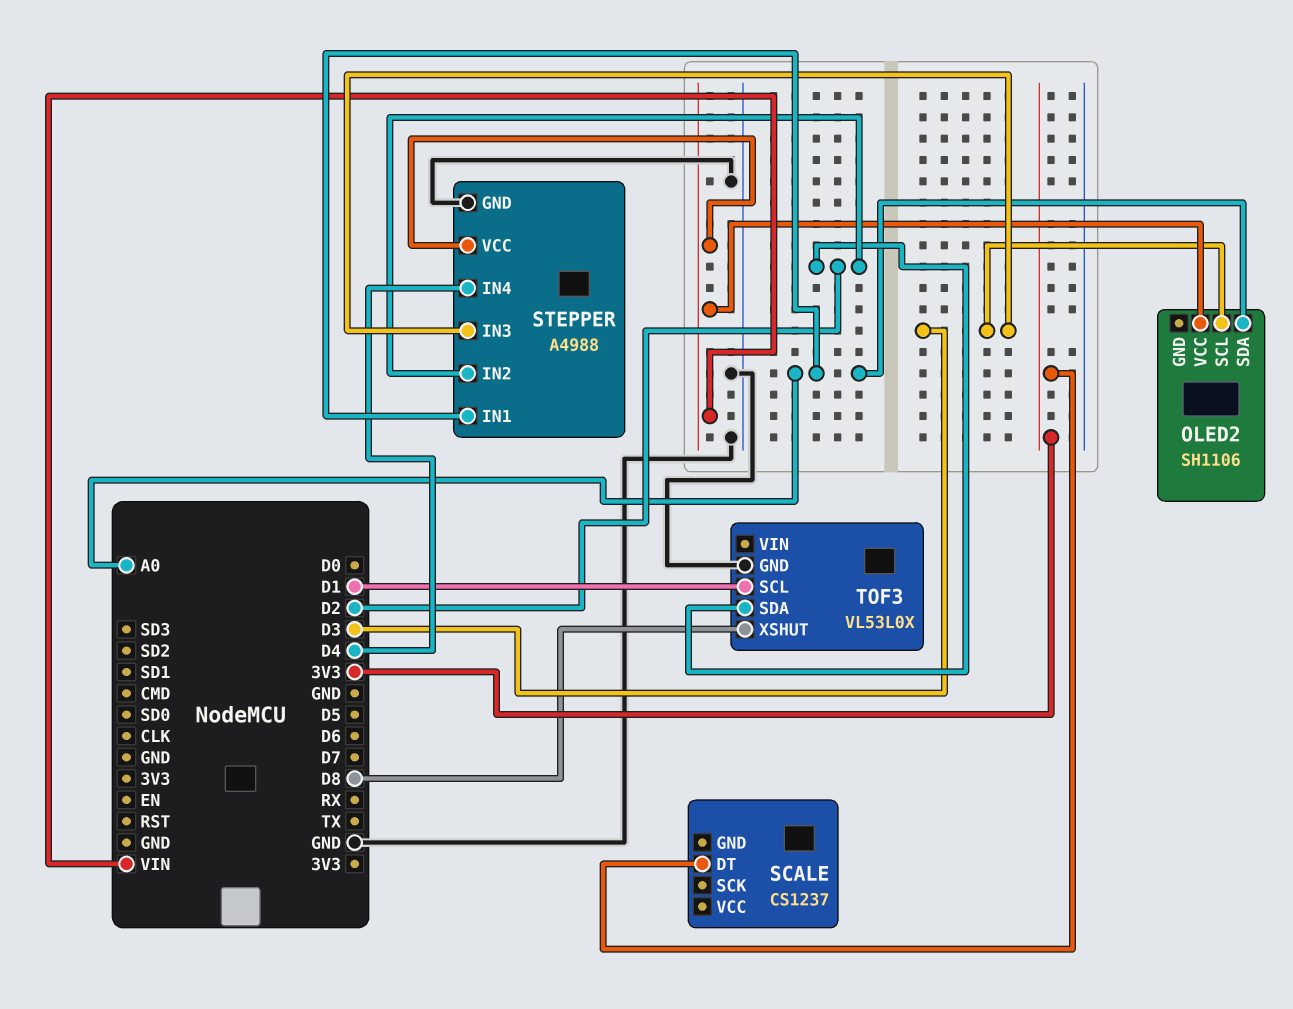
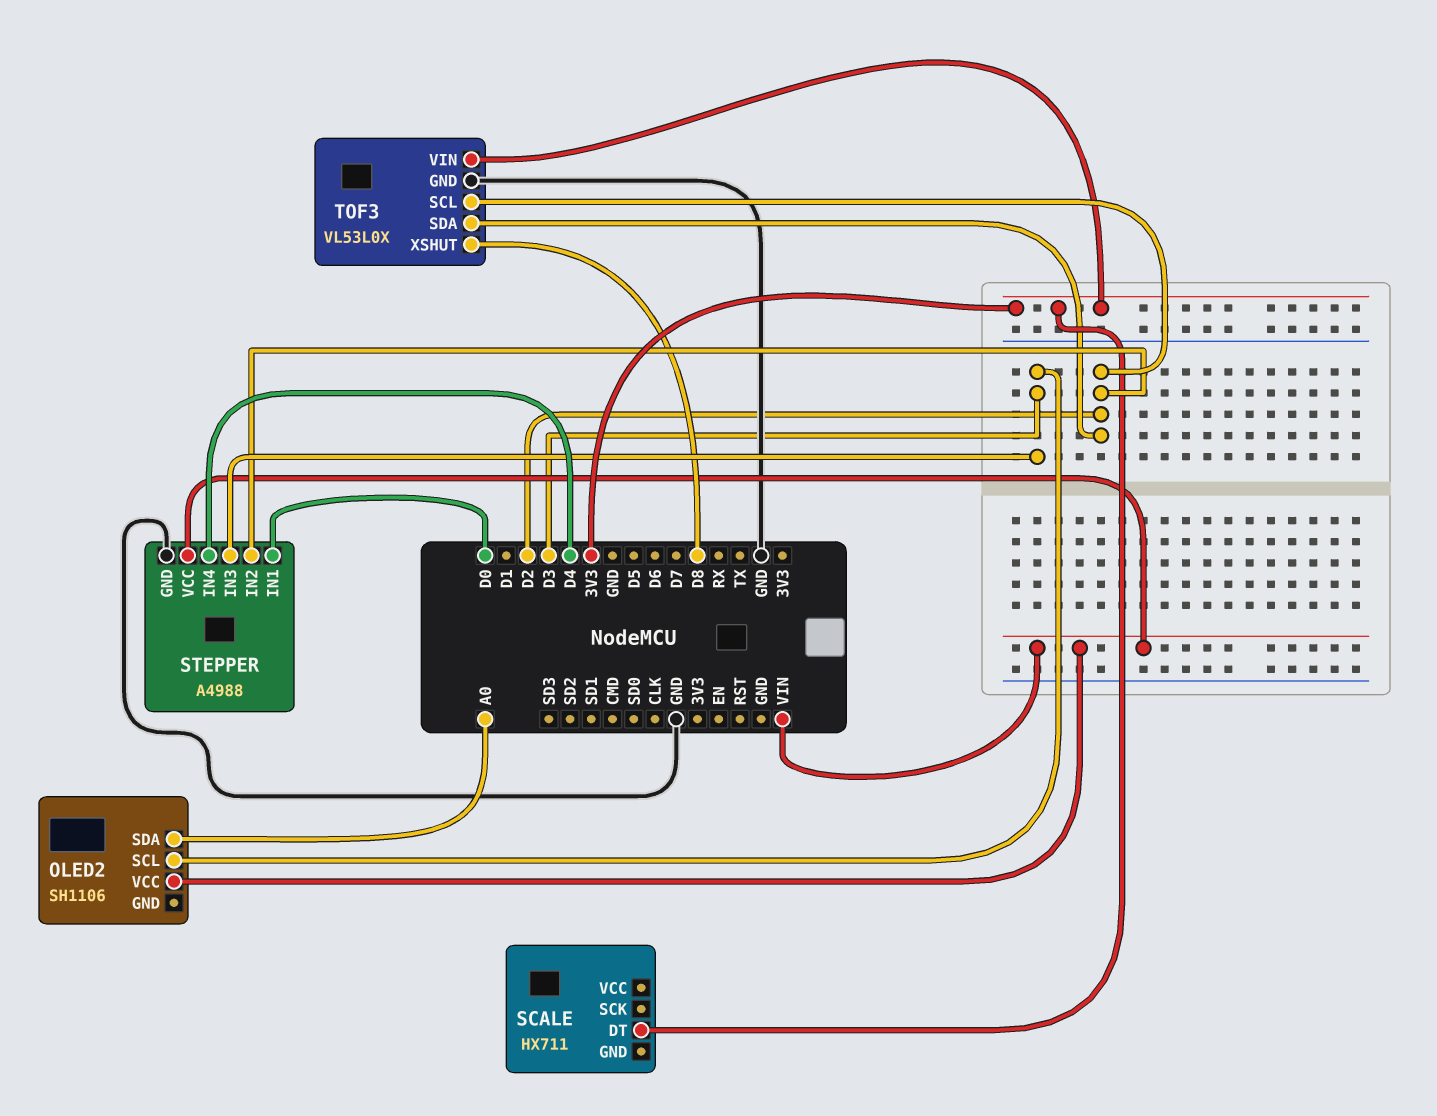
SCALE: CS1237 -> HX711
STEPPER pin IN1: A0 -> D0
TOF3 pin SCL: D1 -> D2
TOF3 pin VIN: none -> 3V3

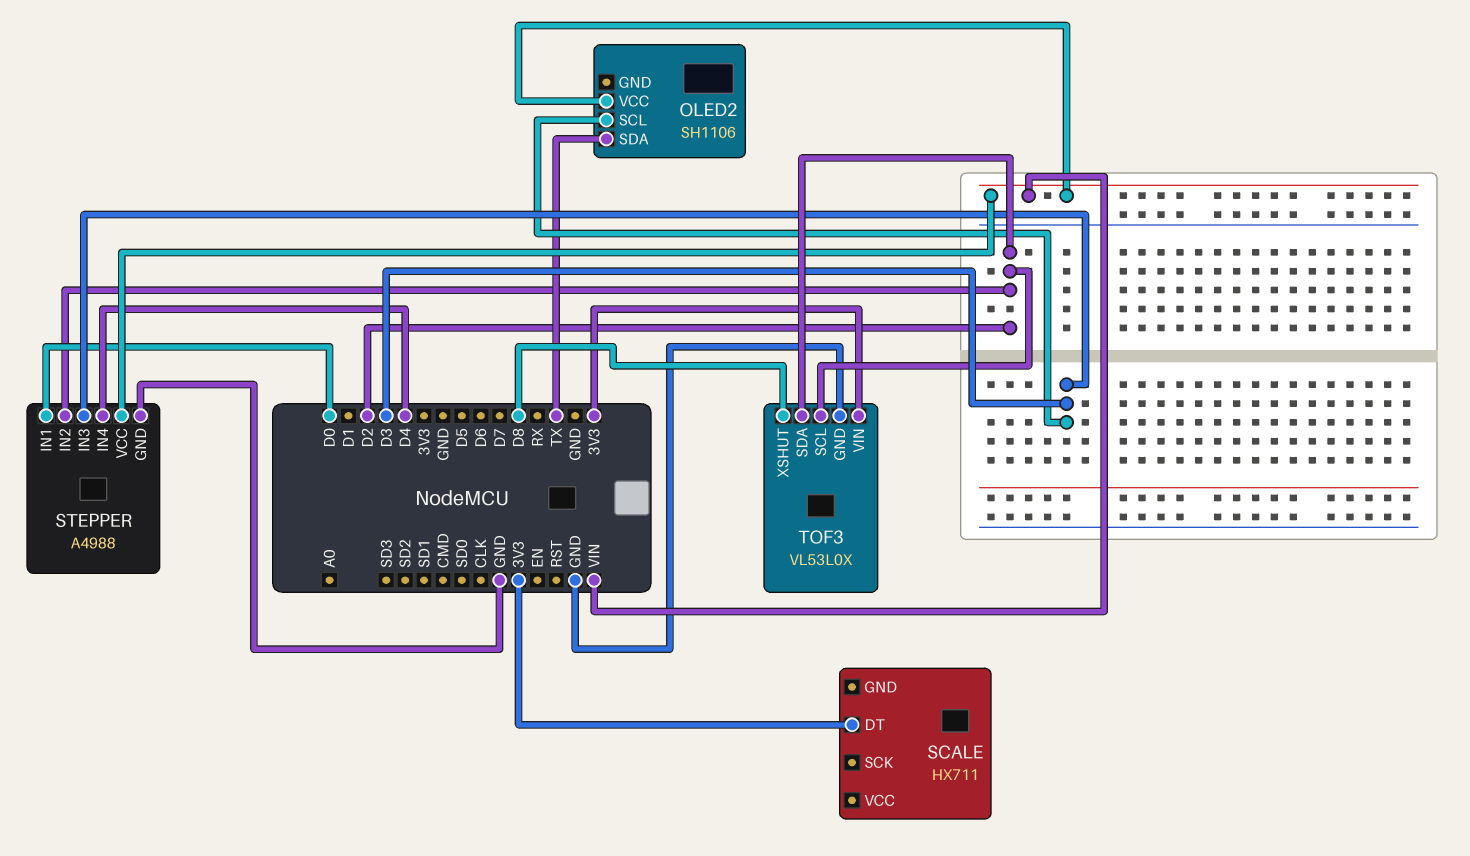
OLED2 pin SDA: A0 -> TX

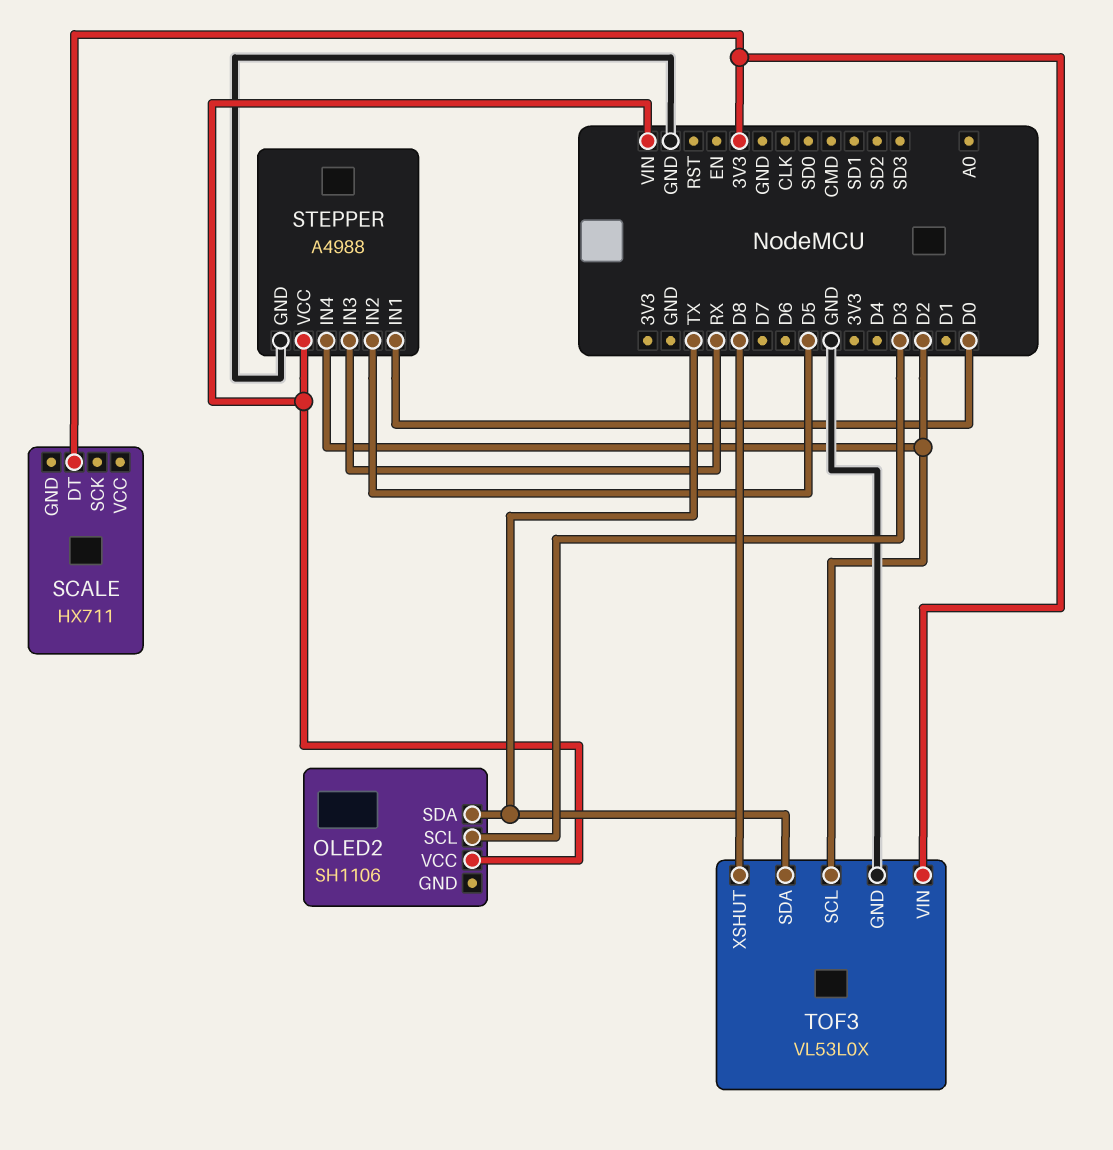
STEPPER pin IN2: D2 -> D5
STEPPER pin IN3: D3 -> RX
STEPPER pin IN4: D4 -> D2
TOF3 pin SDA: D2 -> TX

